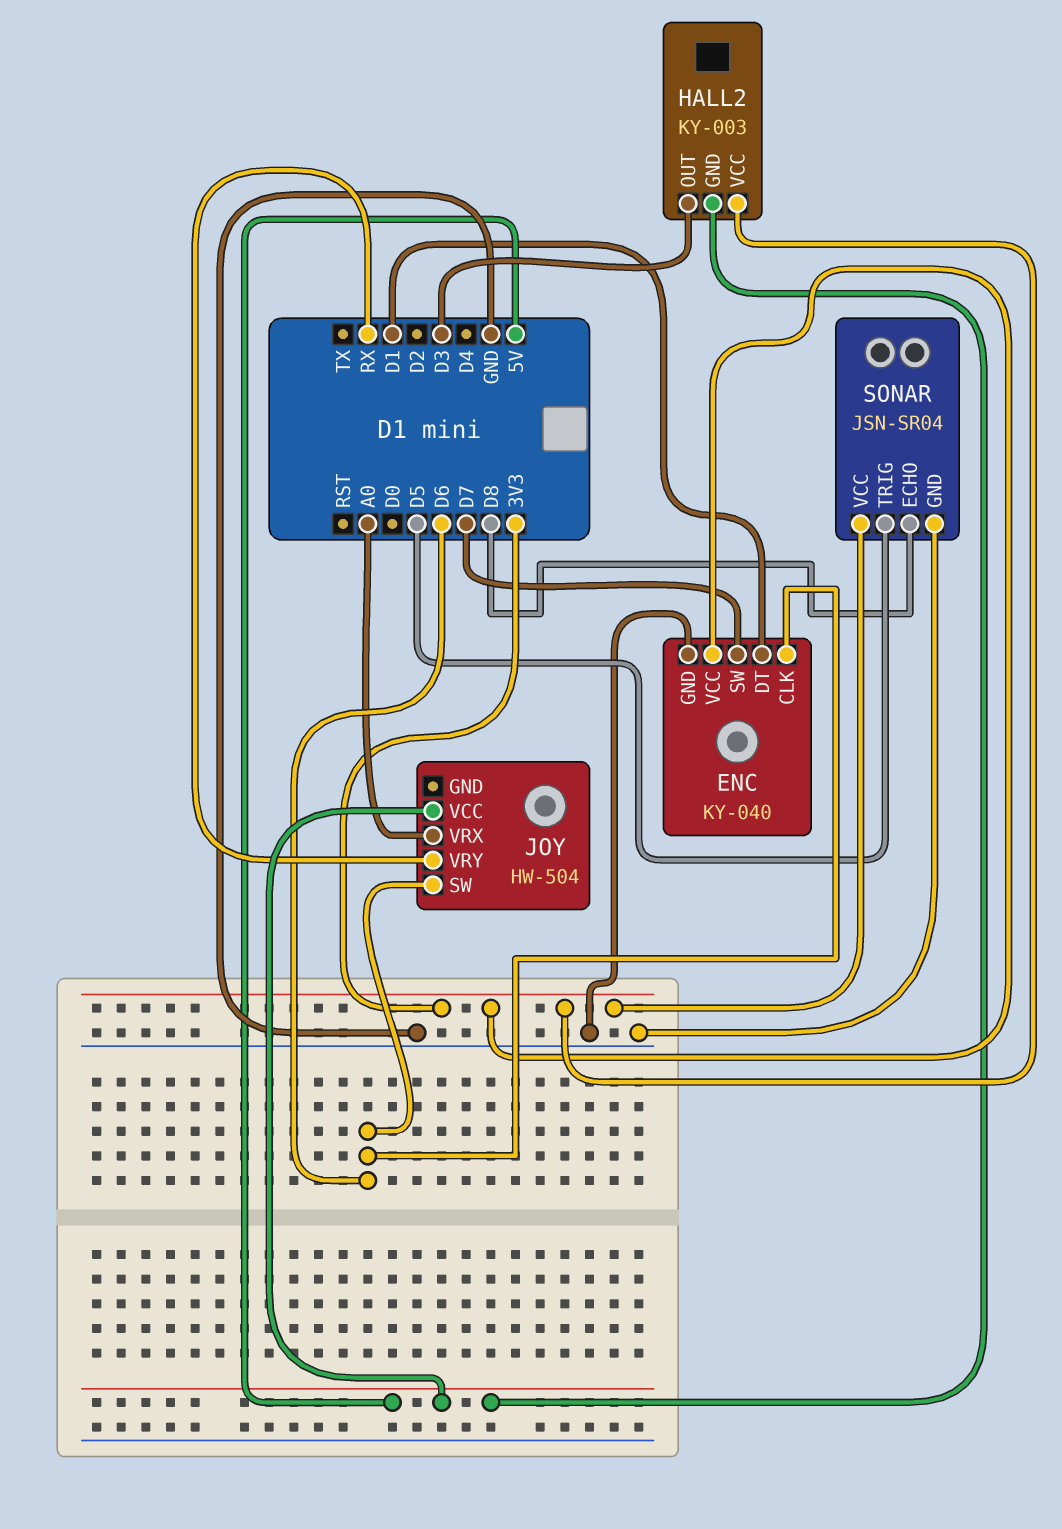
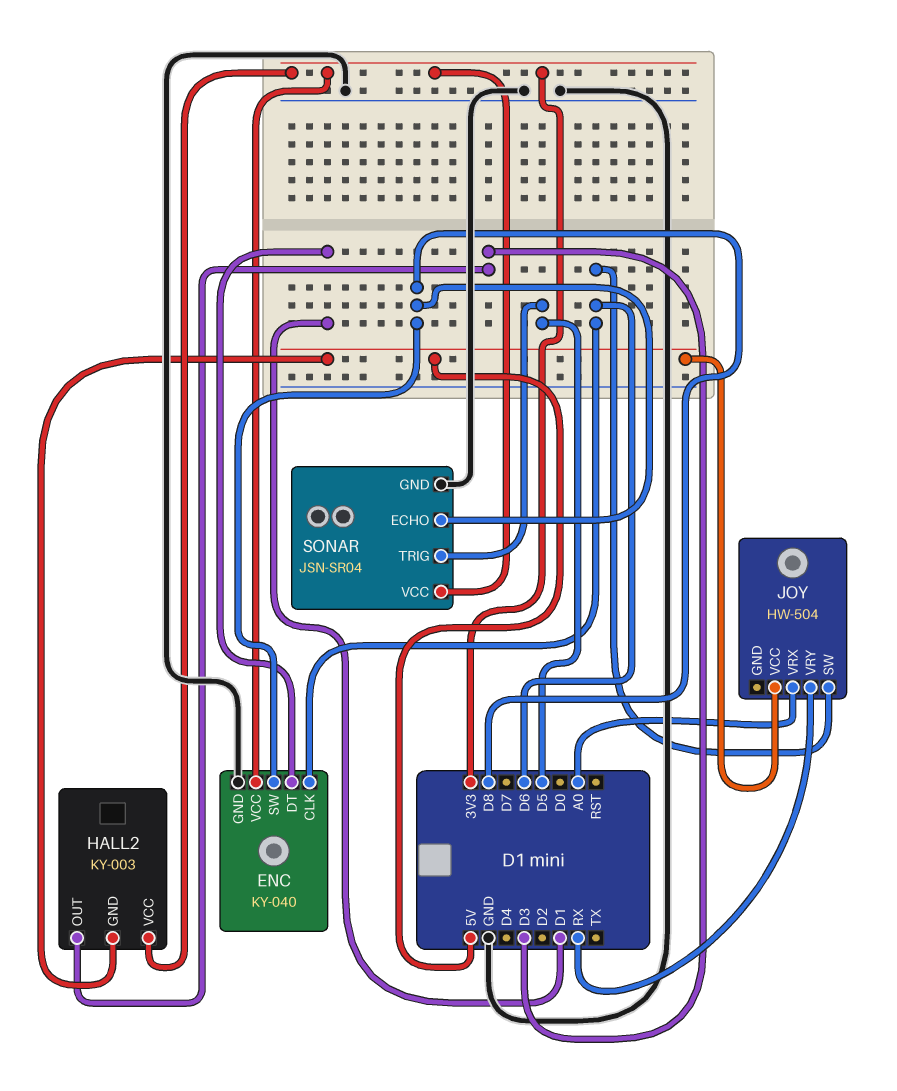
ENC pin SW: D7 -> D8

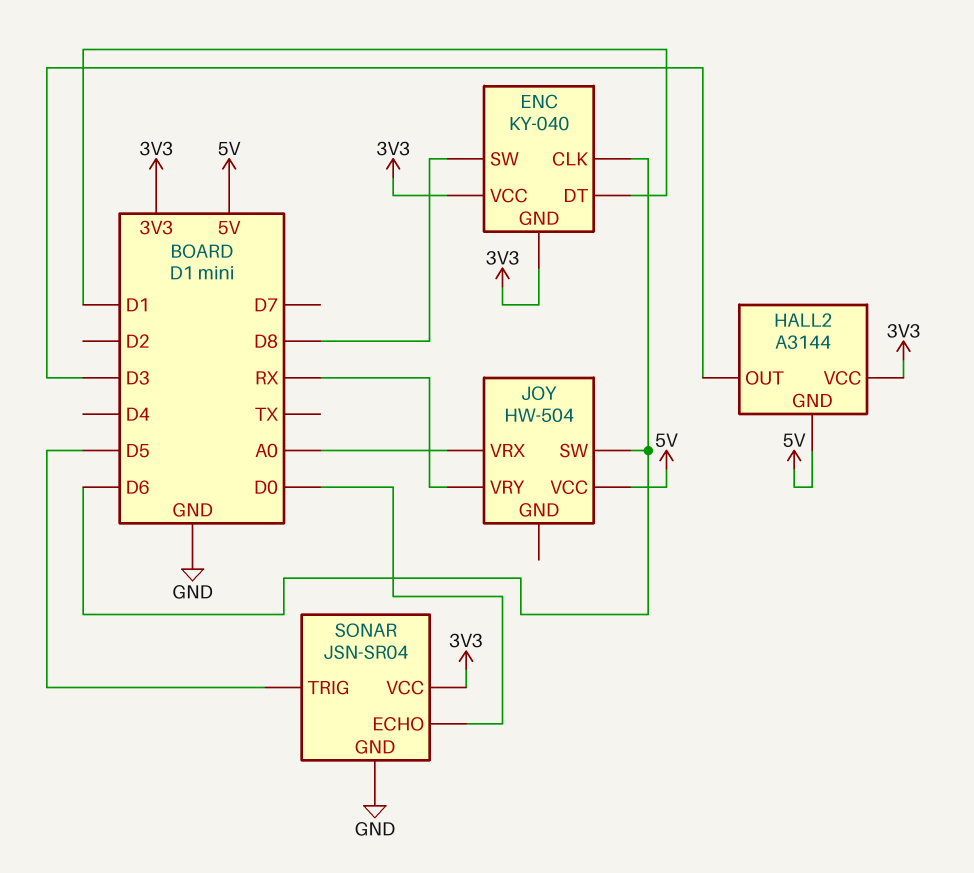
ENC pin GND: GND -> 3V3
HALL2: KY-003 -> A3144
SONAR pin ECHO: D8 -> D0

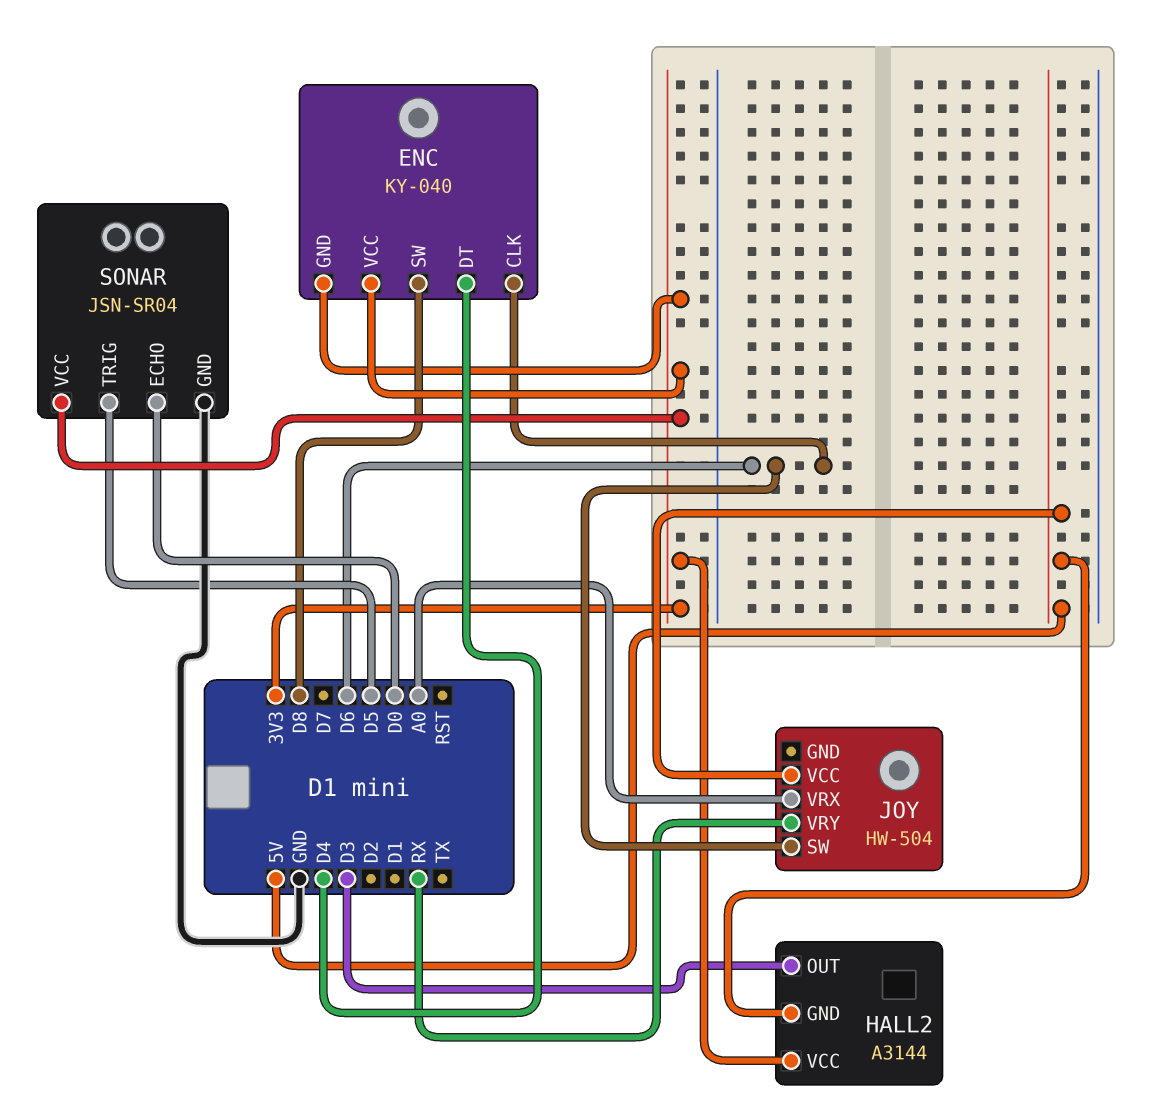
ENC pin DT: D1 -> D4

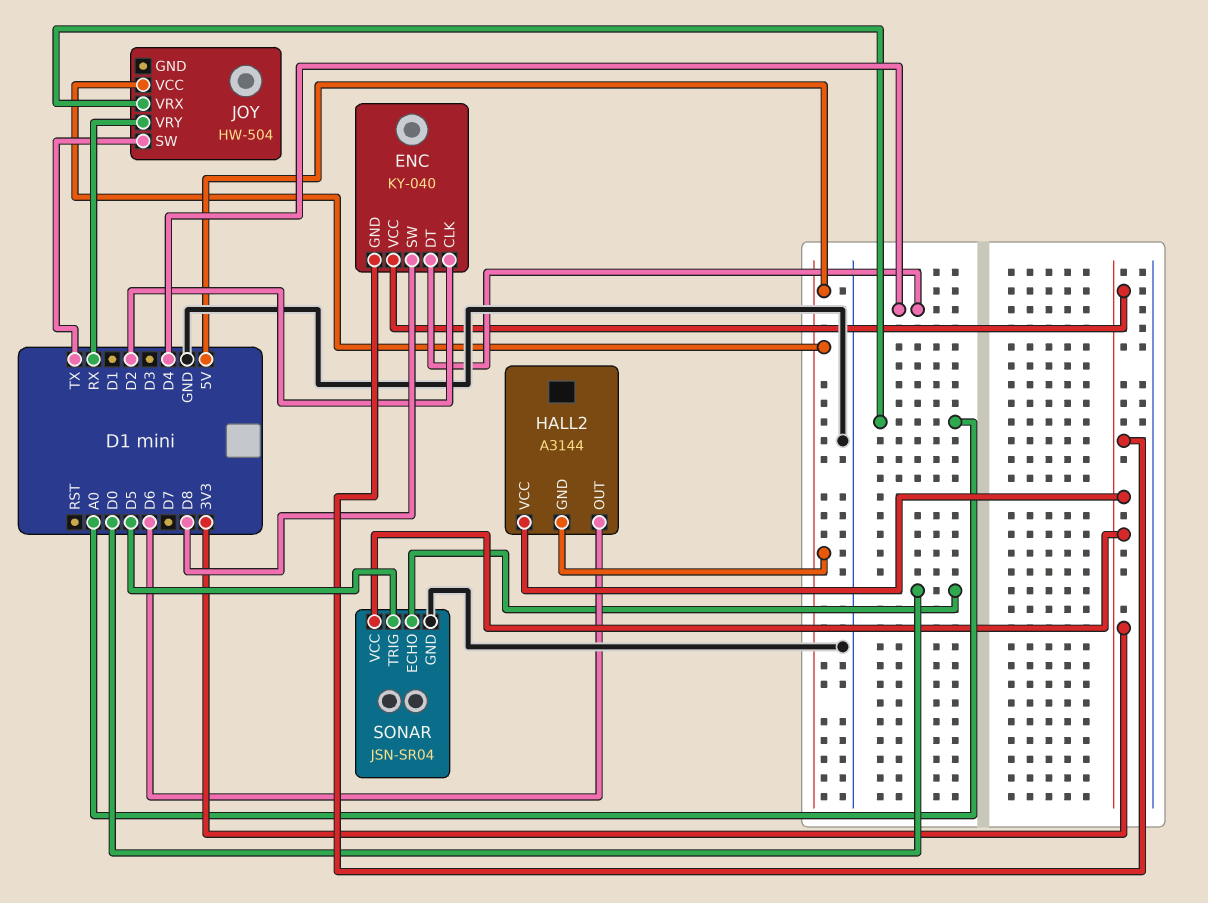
ENC pin CLK: D6 -> D2
HALL2 pin OUT: D3 -> D6
JOY pin SW: D6 -> TX

